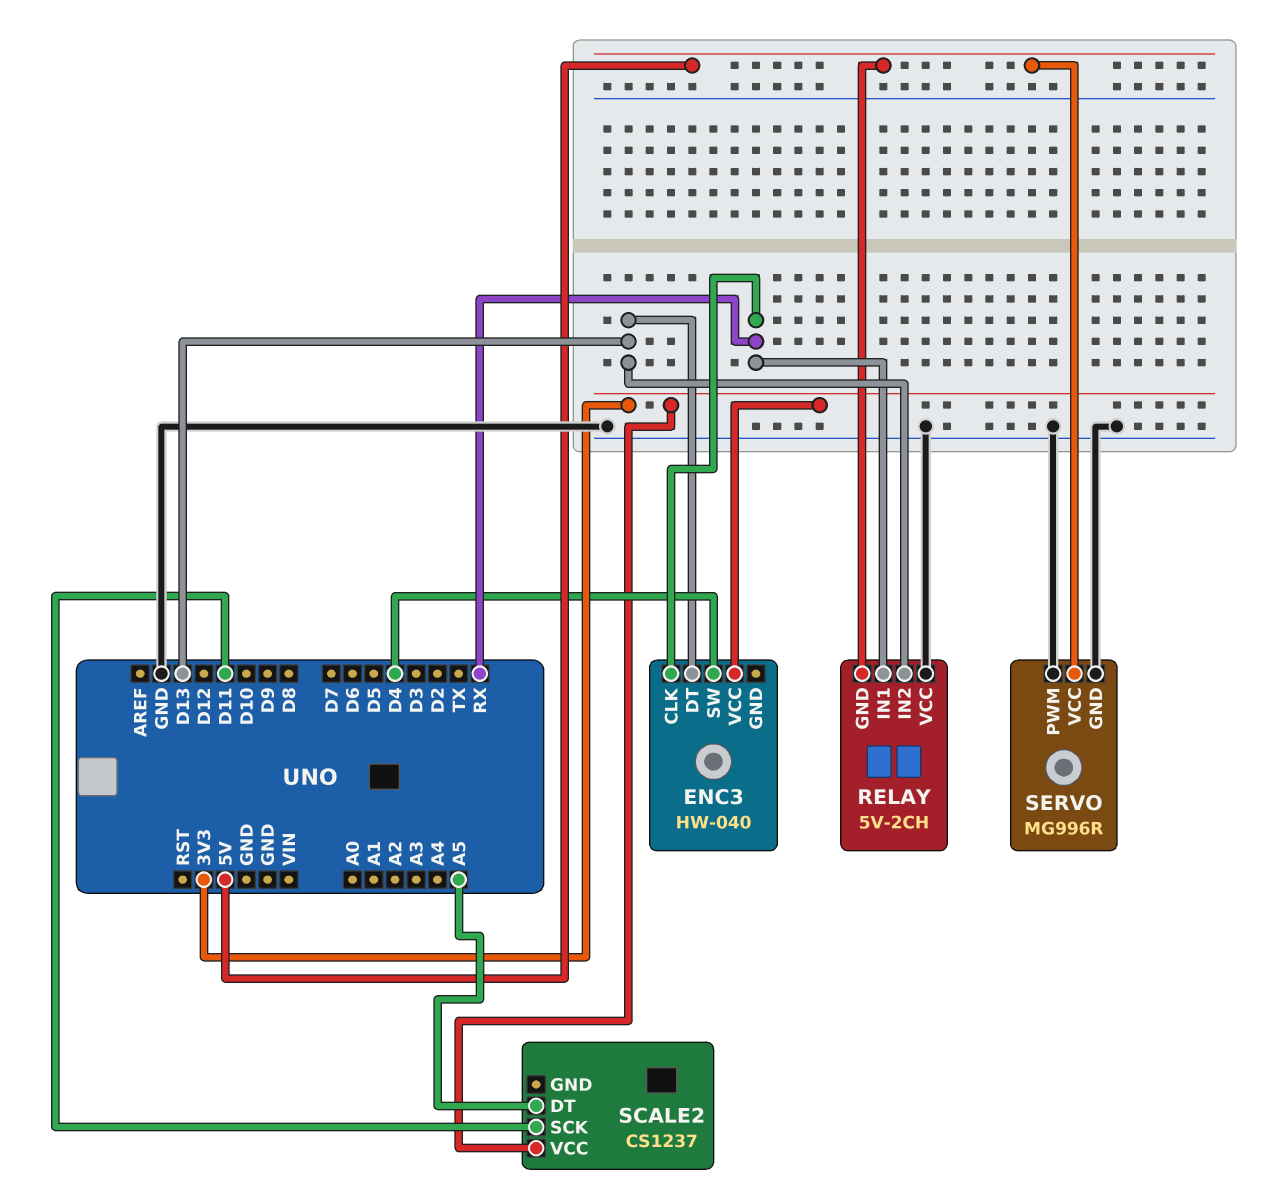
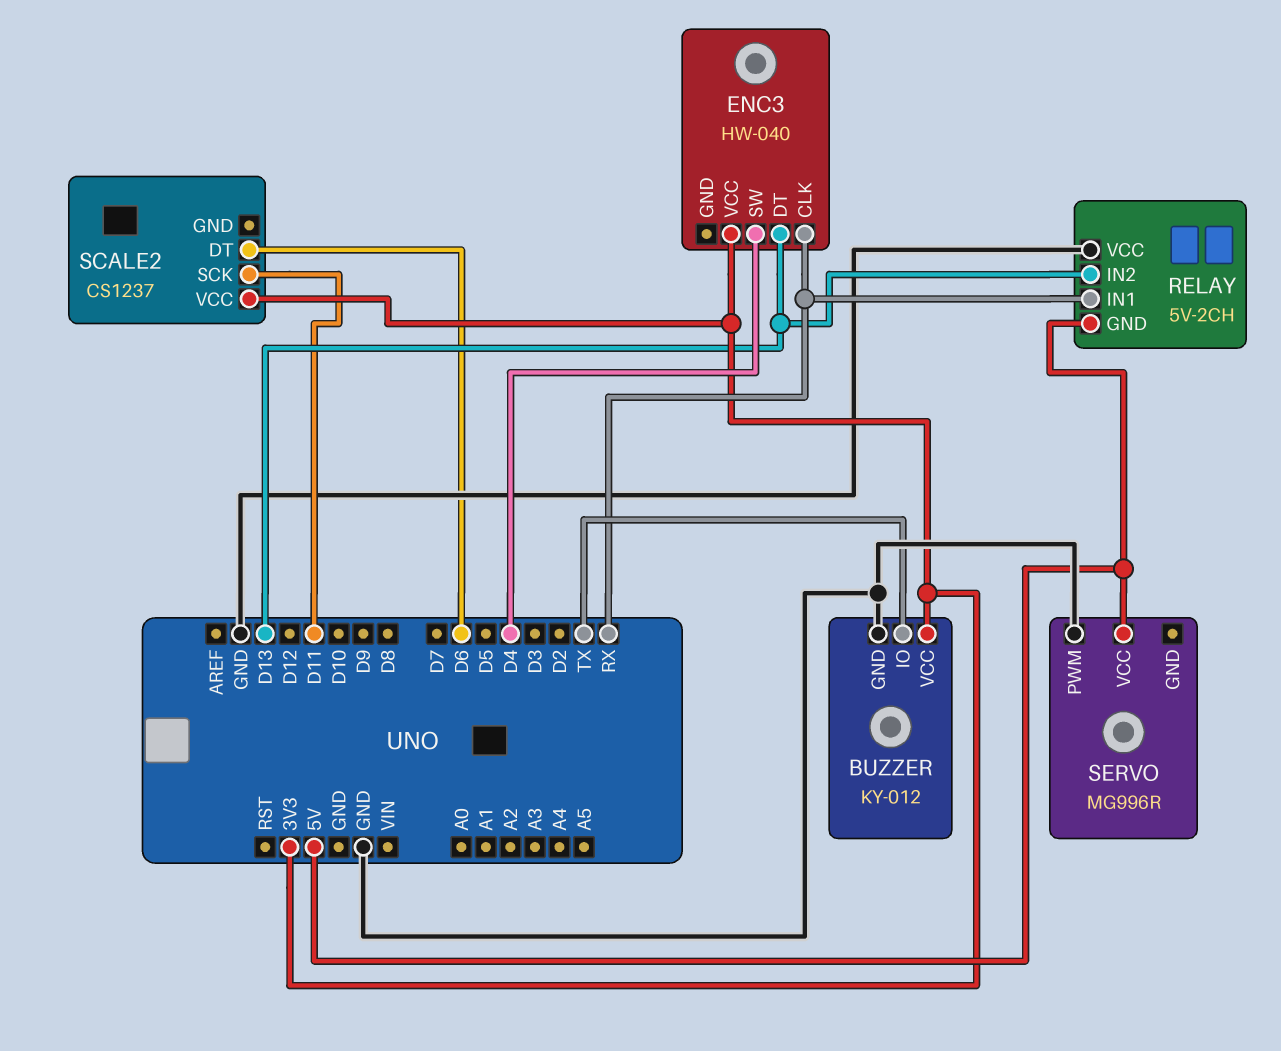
BUZZER: none -> KY-012
BUZZER pin GND: none -> GND
BUZZER pin IO: none -> TX
BUZZER pin VCC: none -> 3V3
SCALE2 pin DT: A5 -> D6
SERVO pin GND: GND -> none

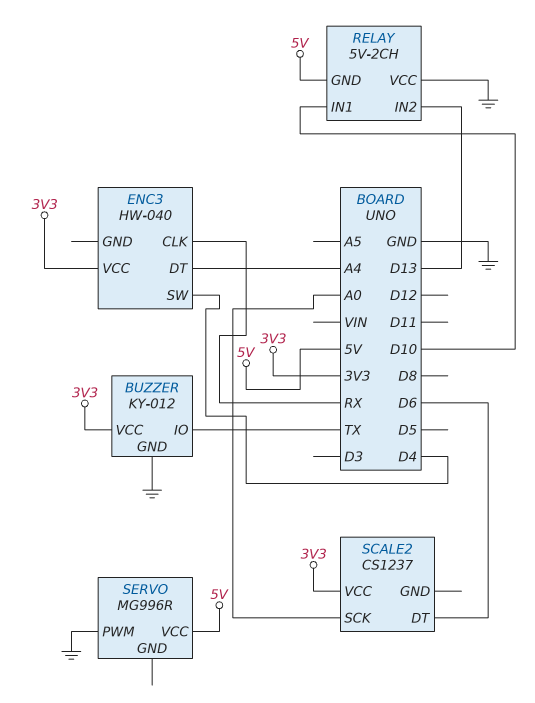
ENC3 pin DT: D13 -> A4
RELAY pin IN1: RX -> D10
SCALE2 pin SCK: D11 -> A0

